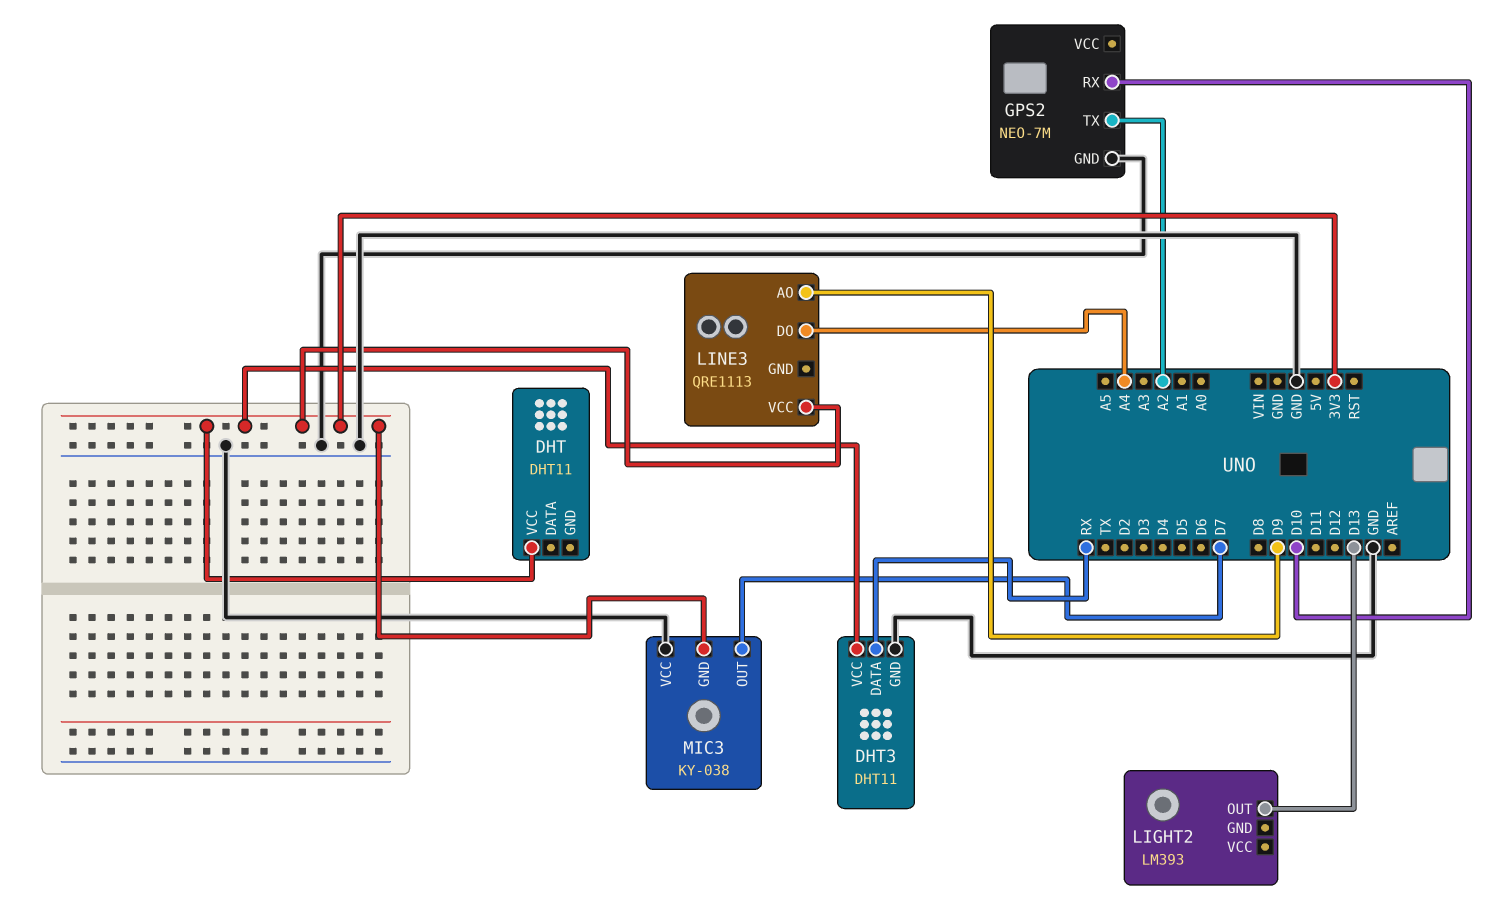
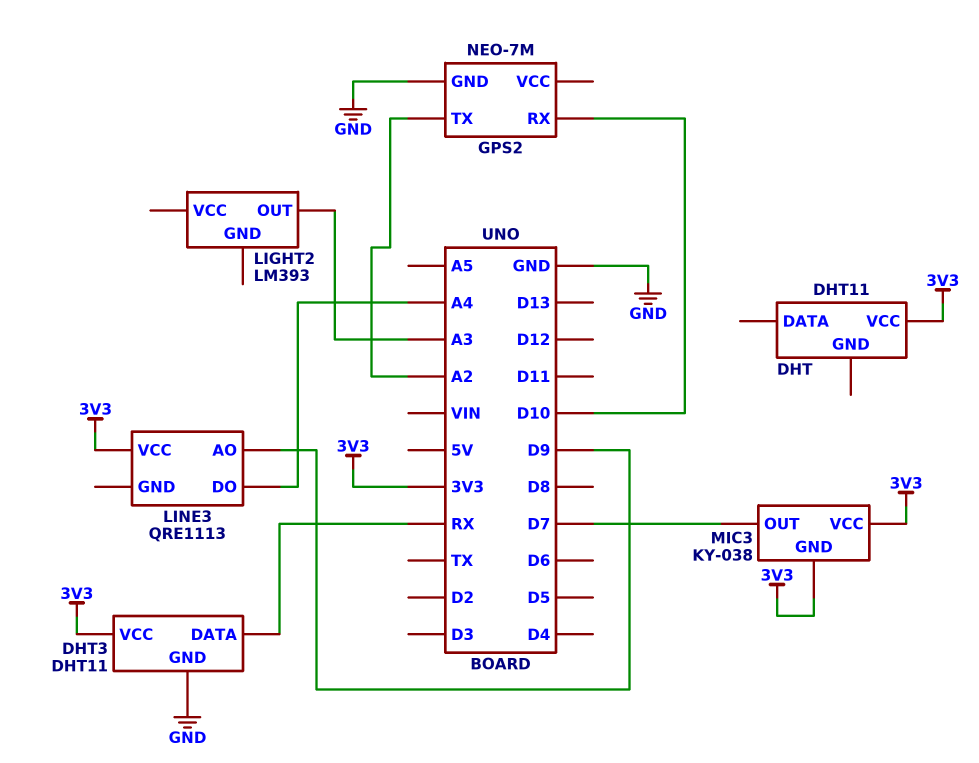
LIGHT2 pin OUT: D13 -> A3
MIC3 pin VCC: GND -> 3V3

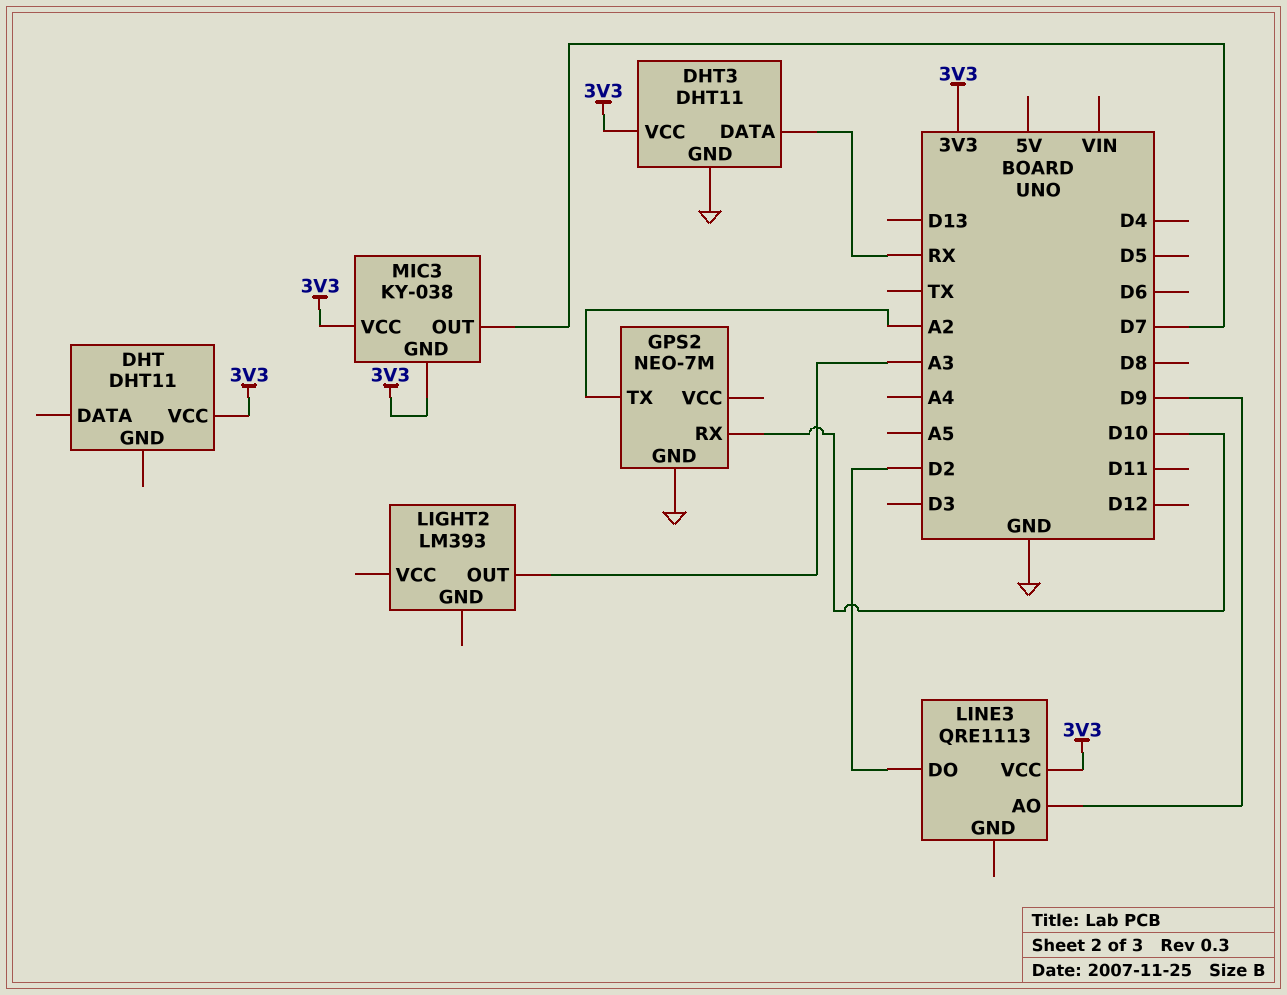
LINE3 pin DO: A4 -> D2

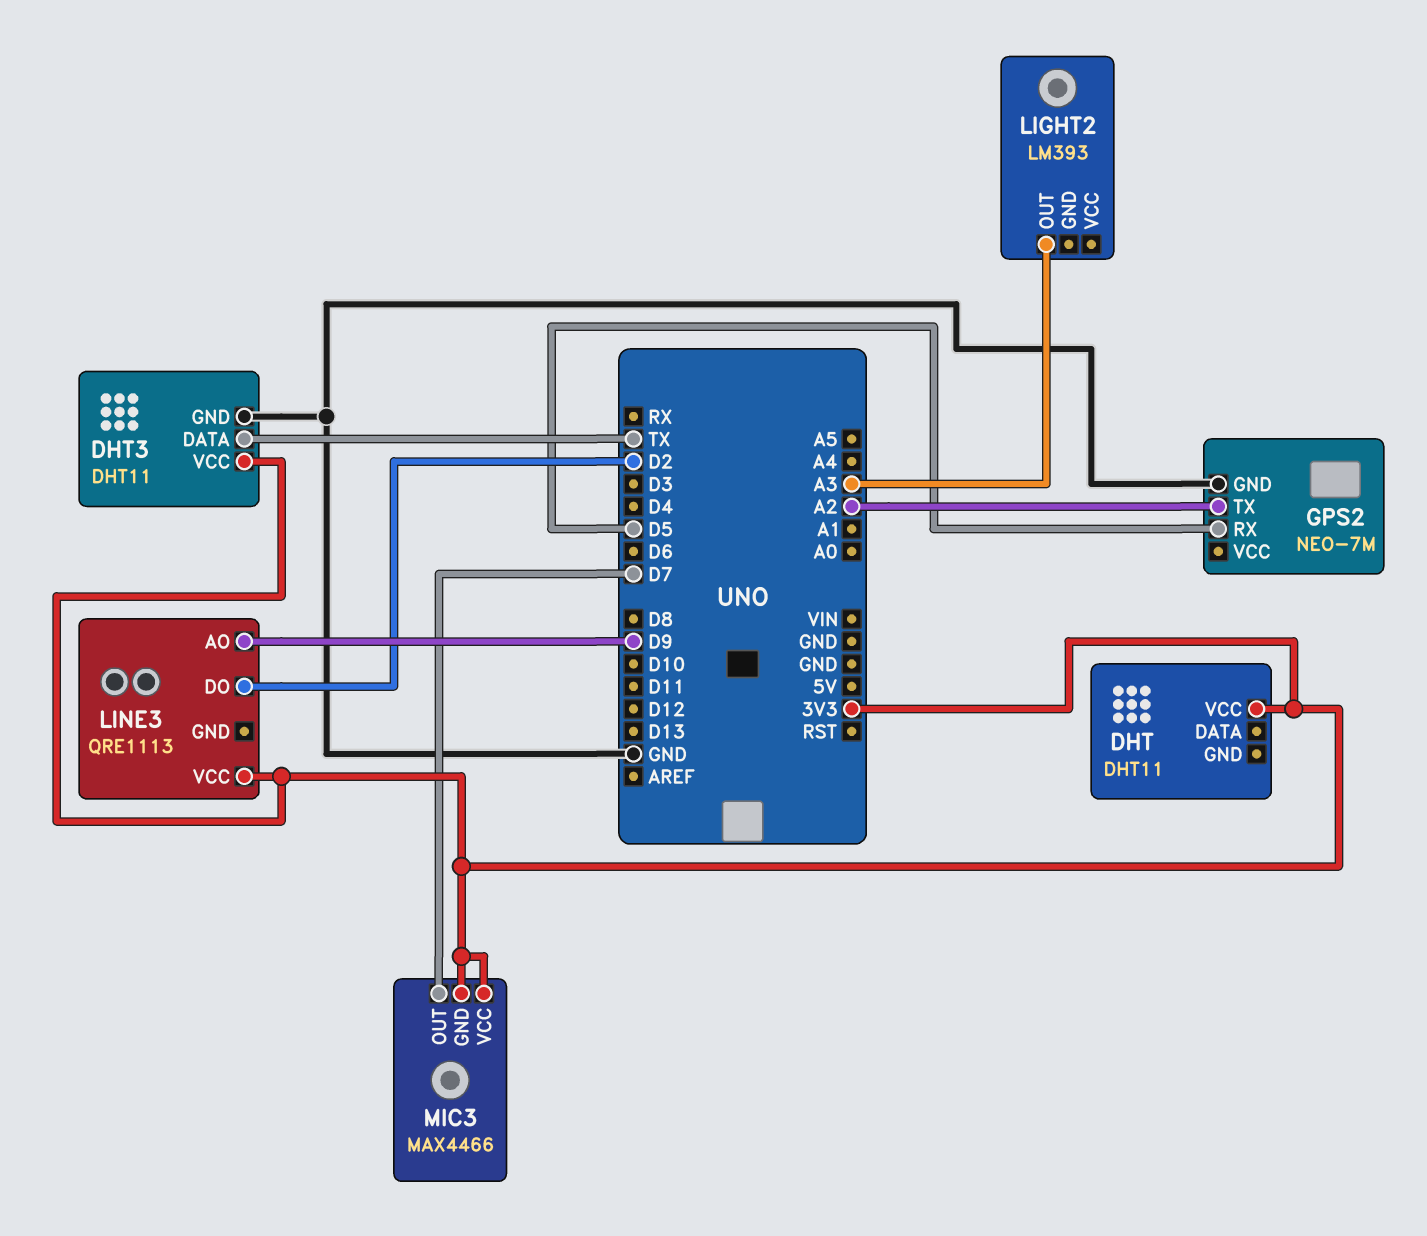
DHT3 pin DATA: RX -> TX
GPS2 pin RX: D10 -> D5
MIC3: KY-038 -> MAX4466

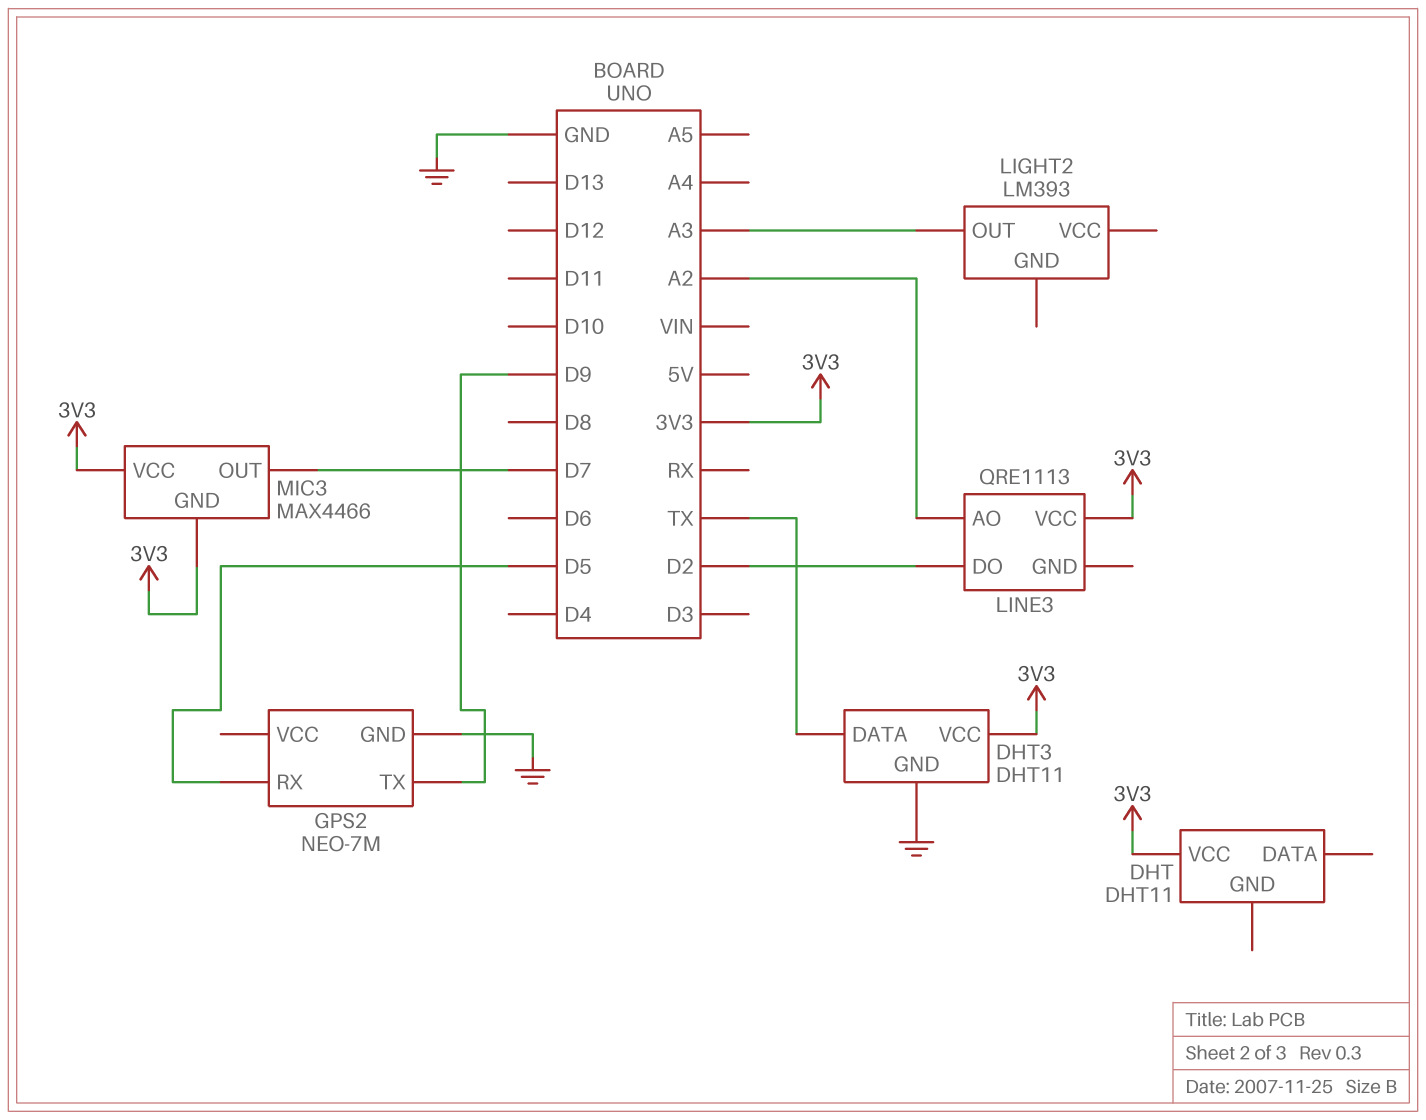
GPS2 pin TX: A2 -> D9
LINE3 pin AO: D9 -> A2

